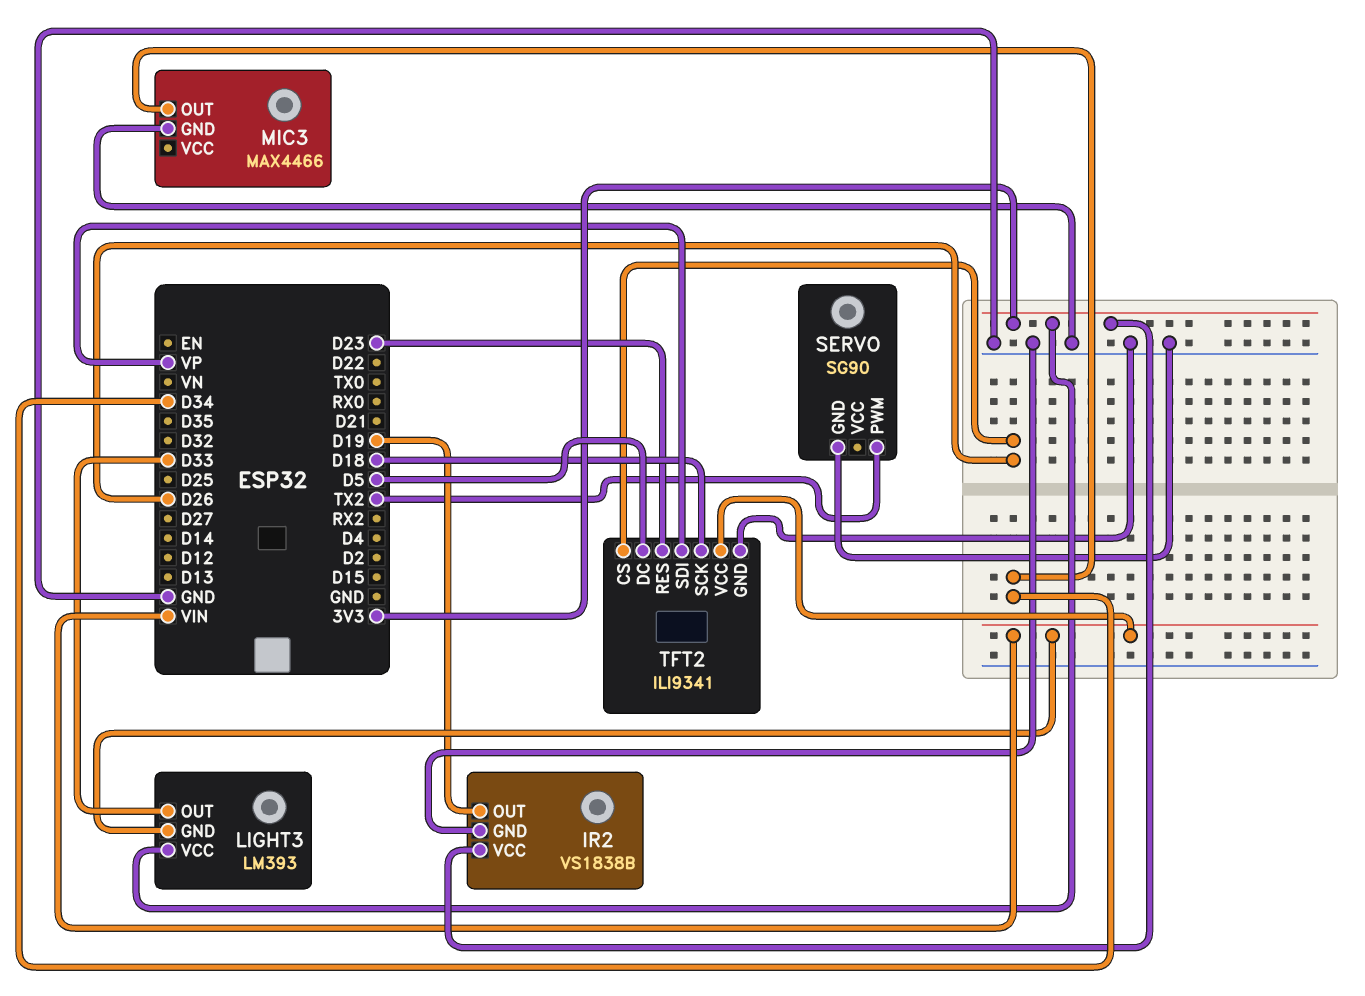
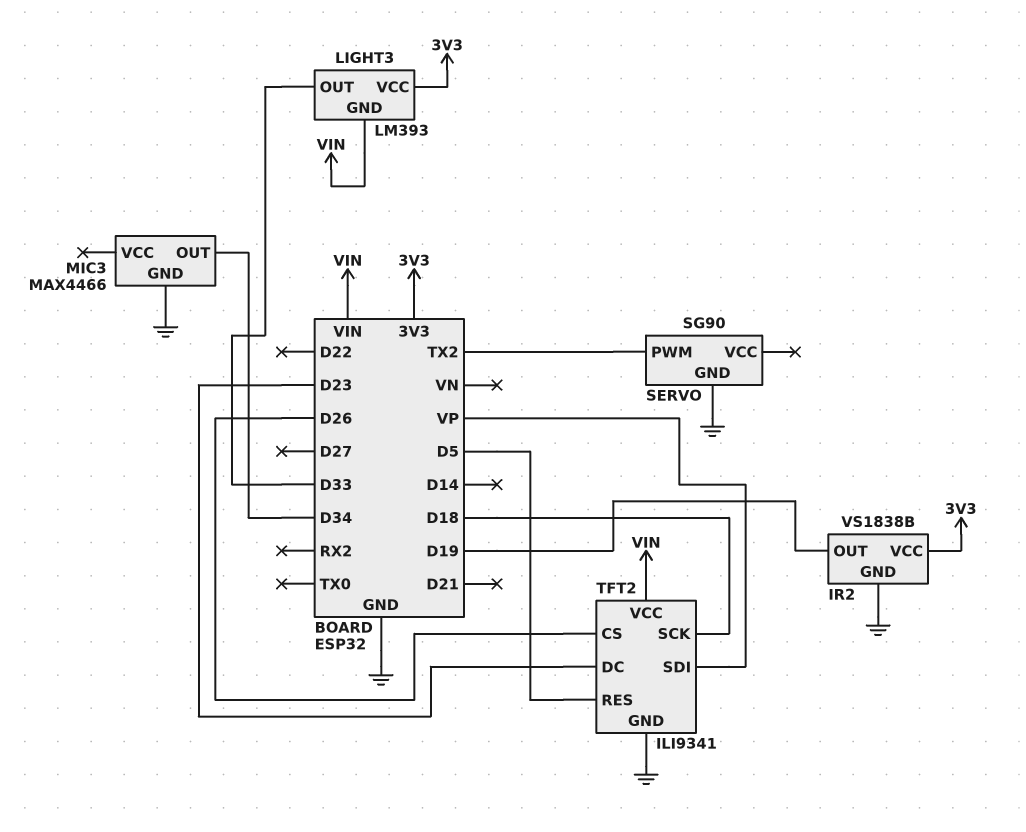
TFT2 pin DC: D5 -> D23
TFT2 pin RES: D23 -> D5

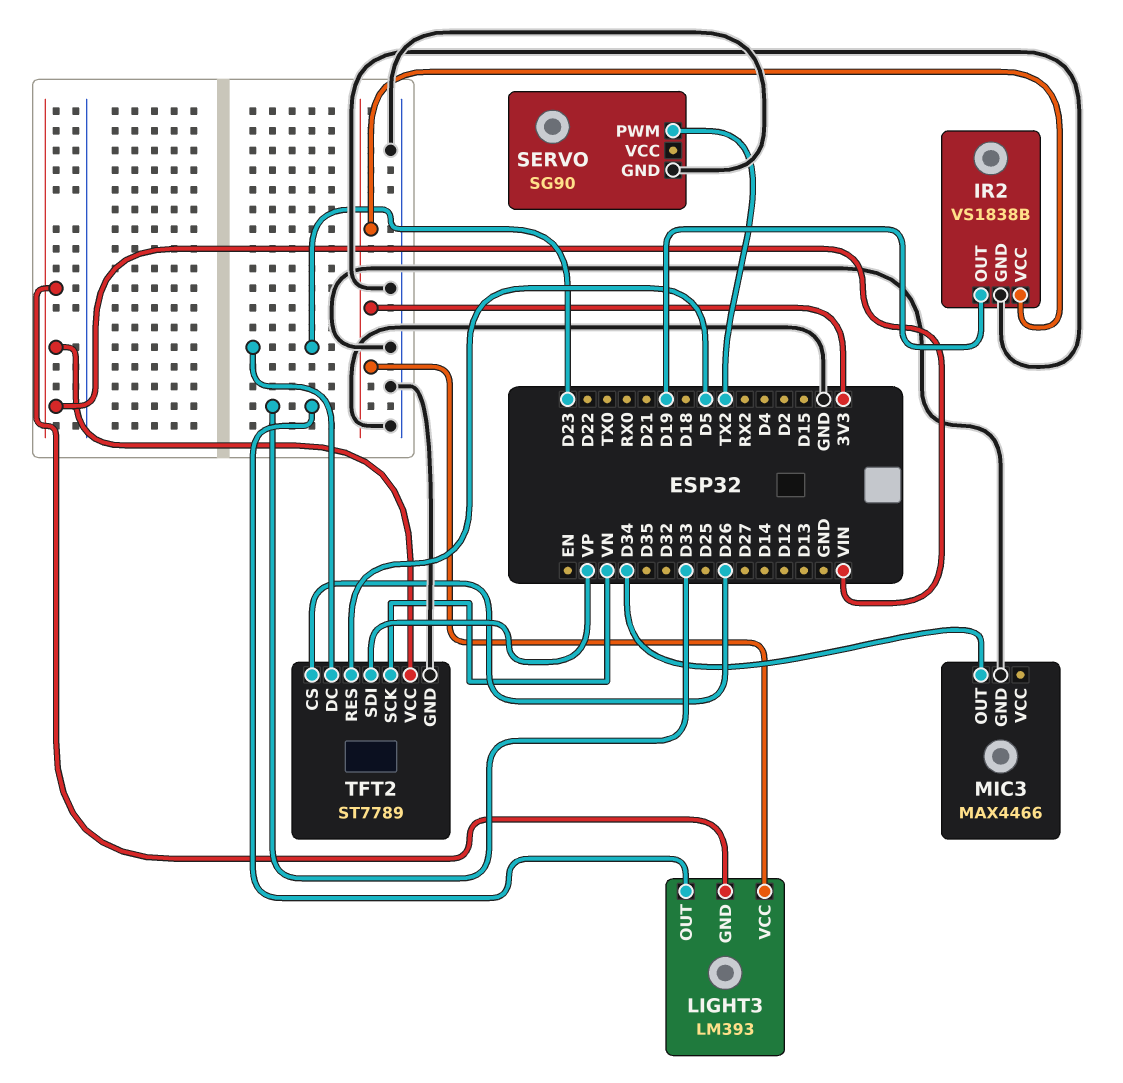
TFT2: ILI9341 -> ST7789
TFT2 pin SCK: D18 -> VN

